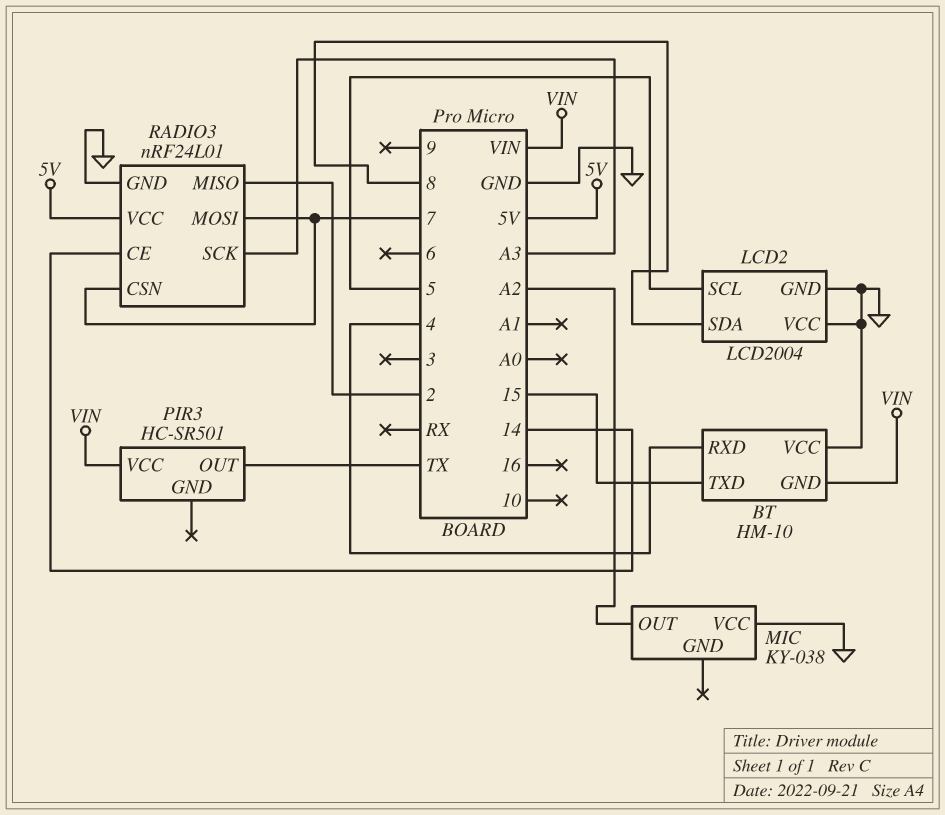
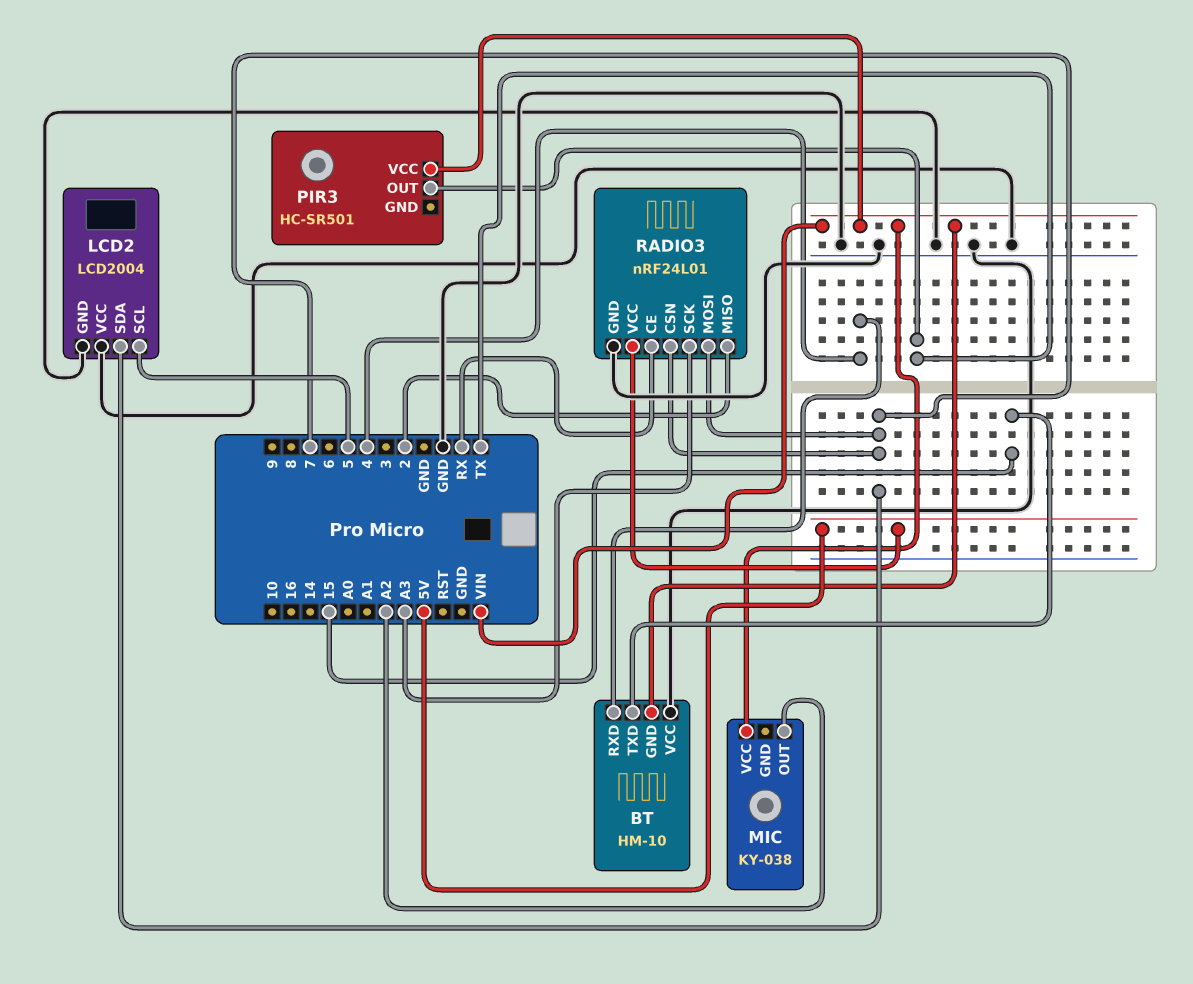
LCD2 pin SDA: 8 -> 7
MIC pin VCC: GND -> VIN
RADIO3 pin CE: 14 -> RX

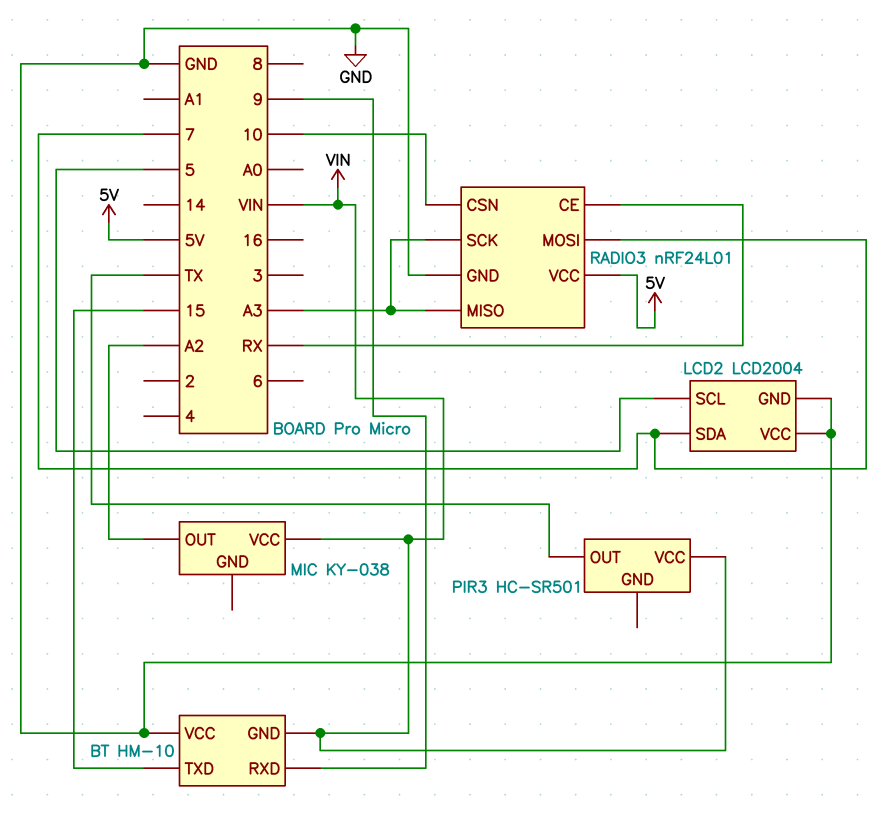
BT pin RXD: 4 -> 9
RADIO3 pin CSN: 7 -> 10
RADIO3 pin MISO: 2 -> A3

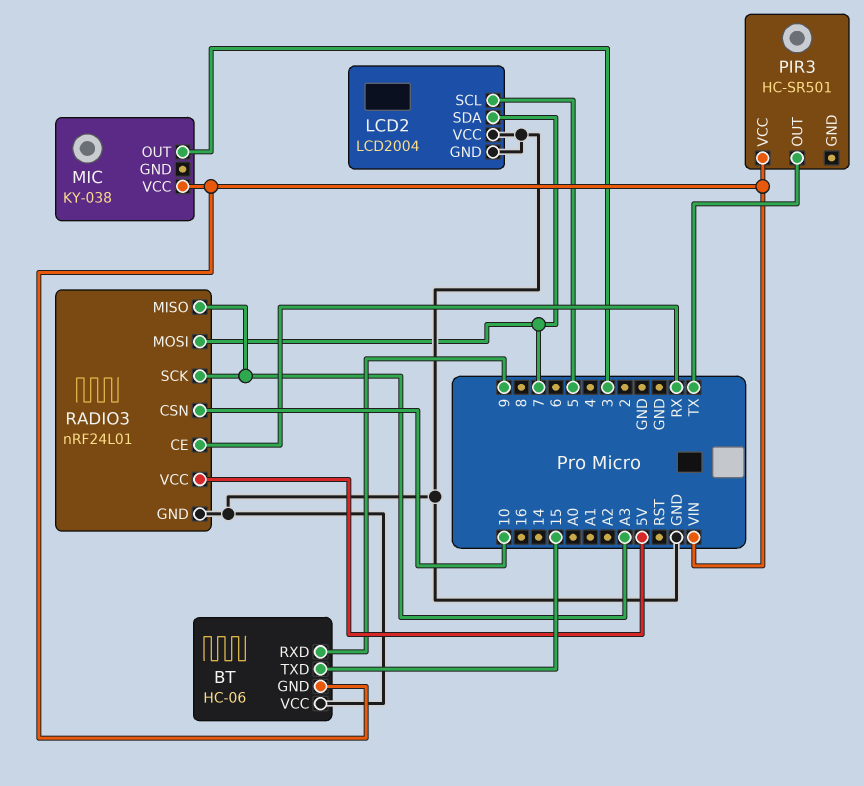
BT: HM-10 -> HC-06
MIC pin OUT: A2 -> 3

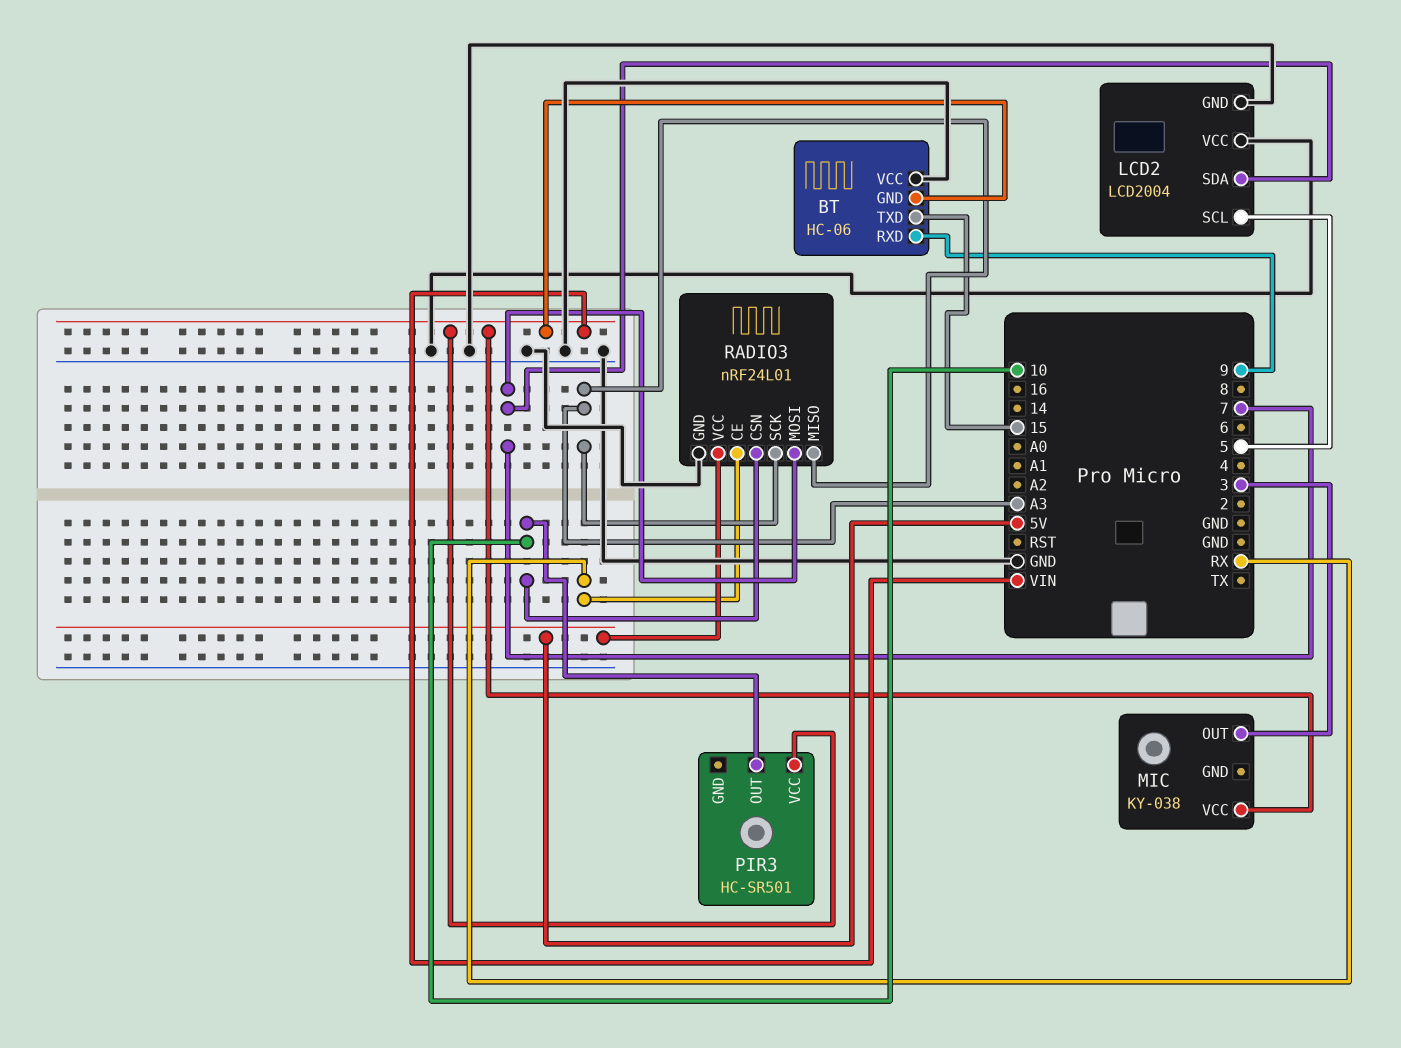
PIR3 pin OUT: TX -> 10

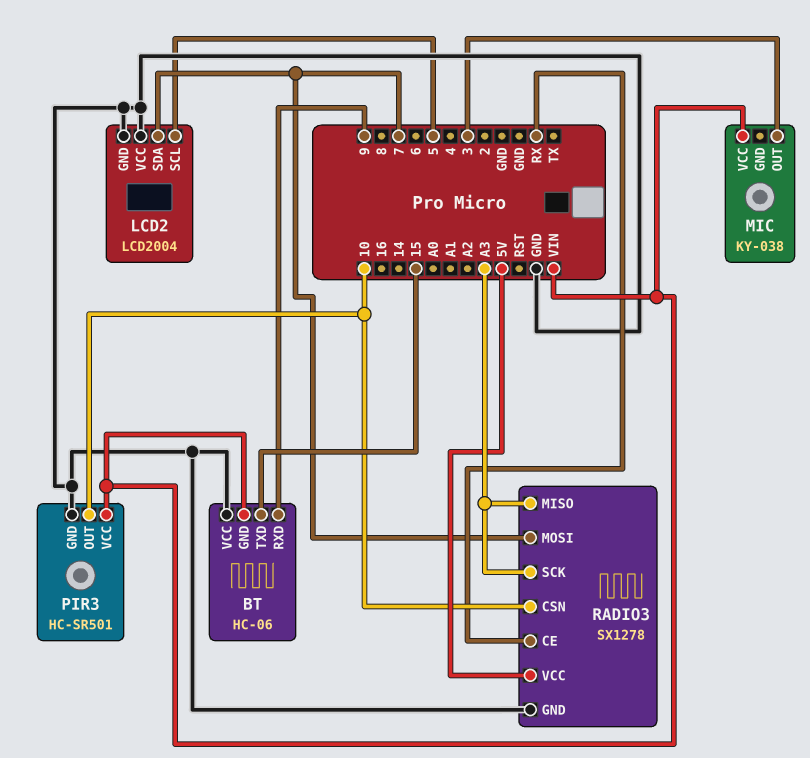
PIR3 pin GND: none -> GND
RADIO3: nRF24L01 -> SX1278

